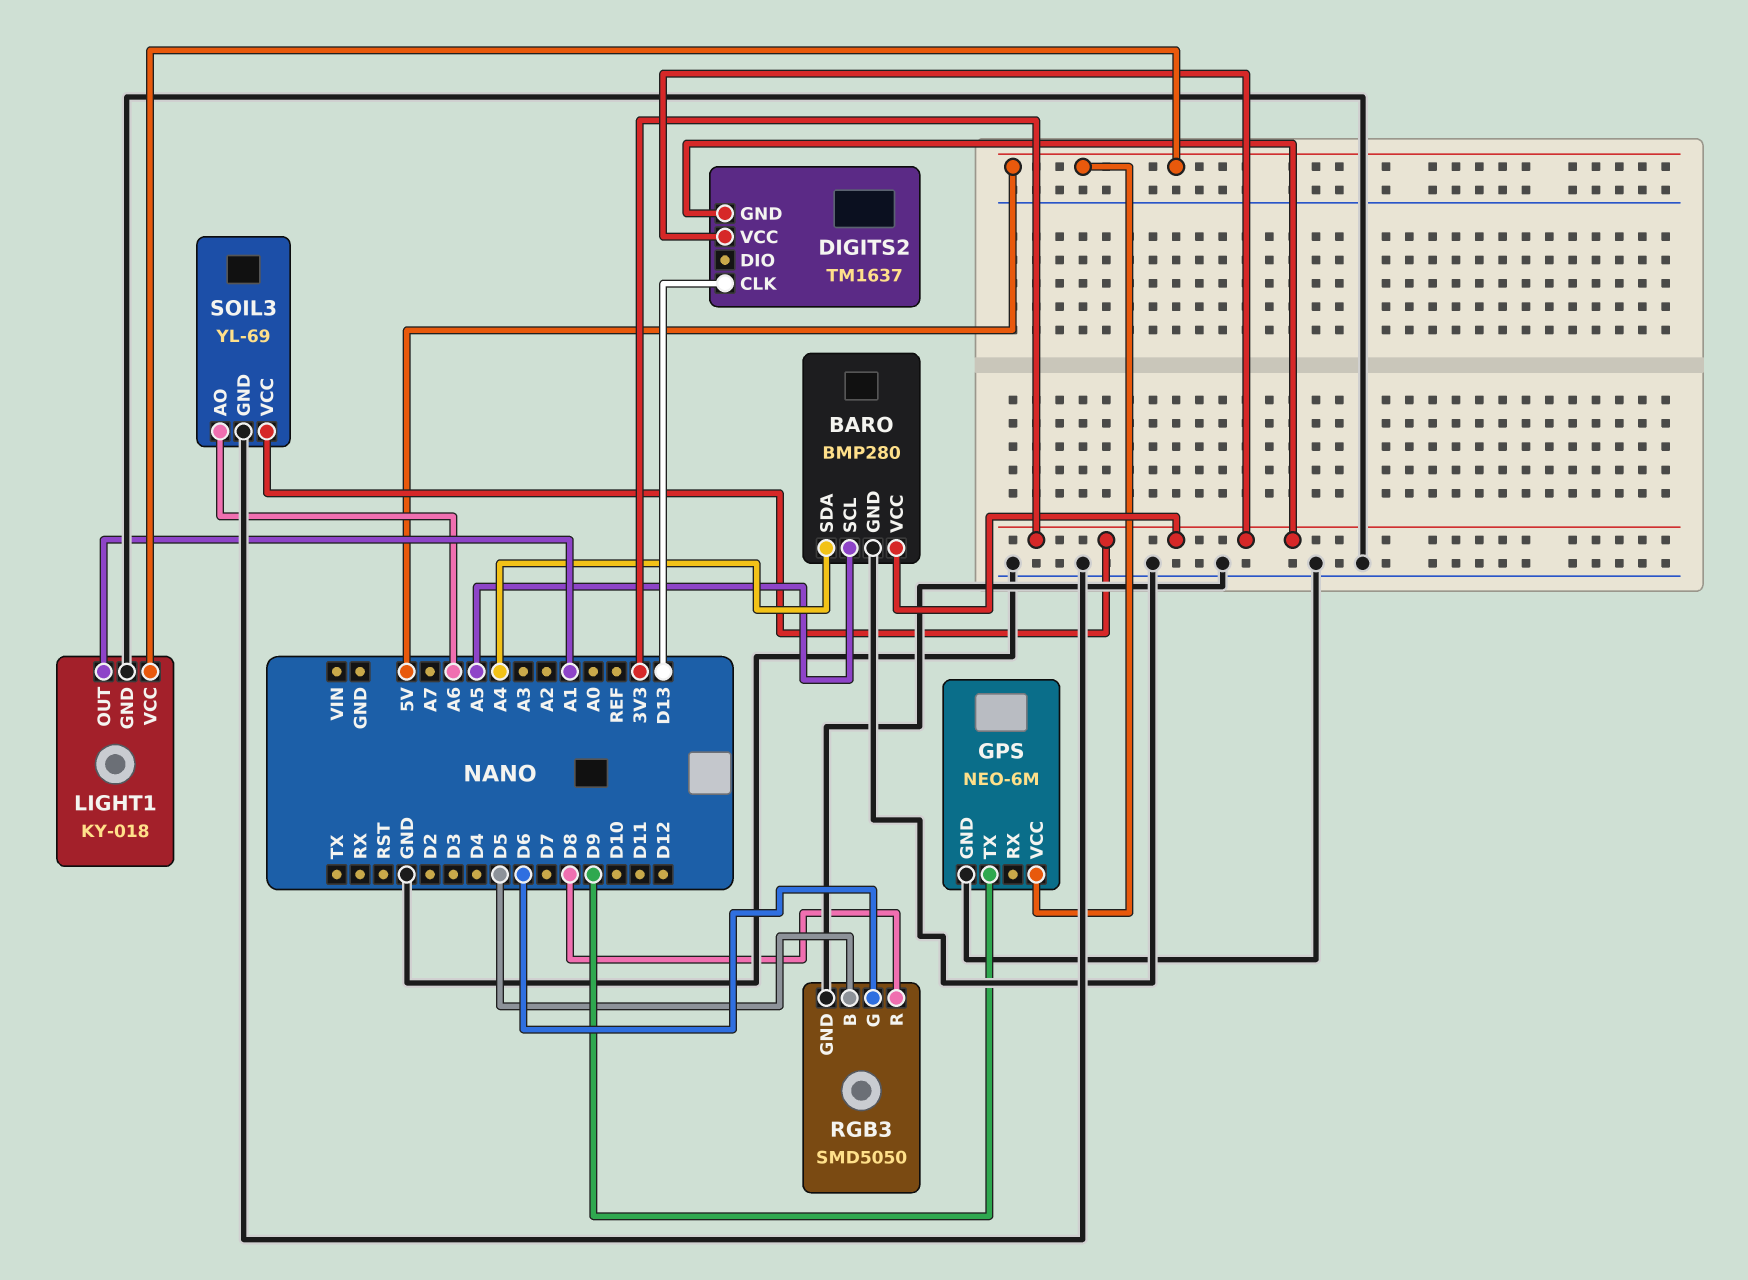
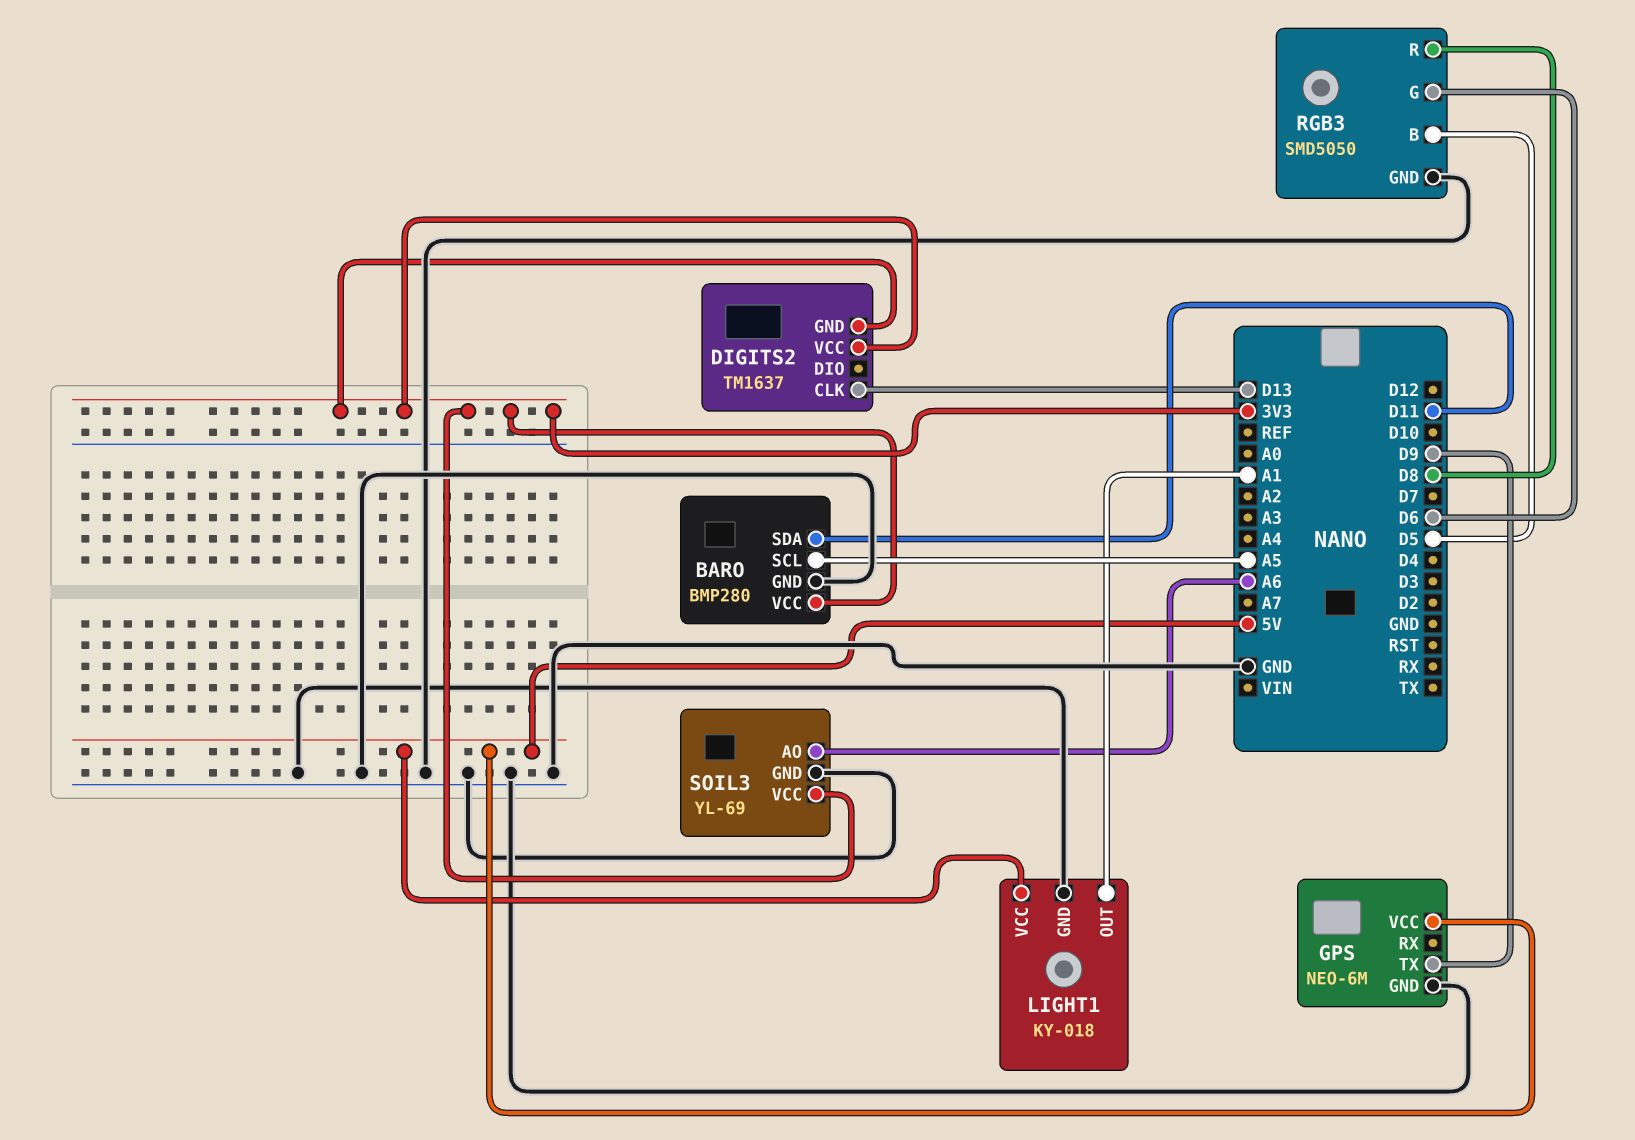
BARO pin SDA: A4 -> D11

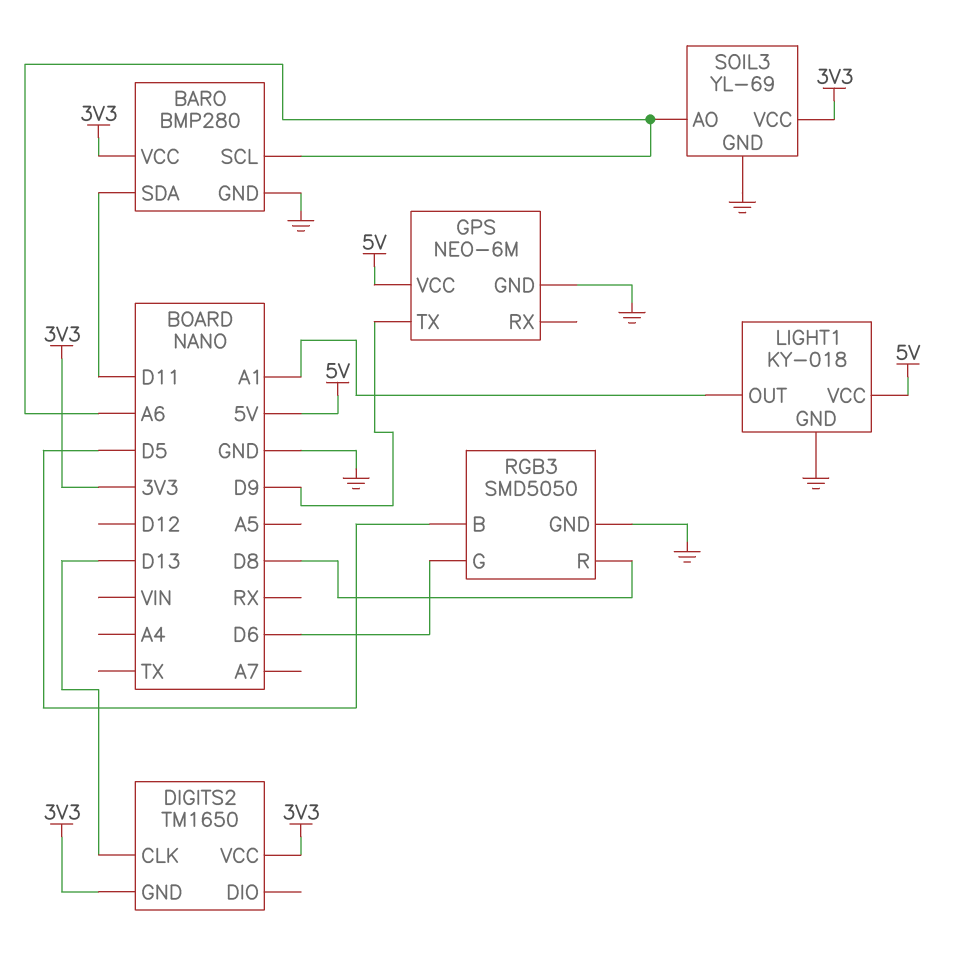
BARO pin SCL: A5 -> A6
DIGITS2: TM1637 -> TM1650

